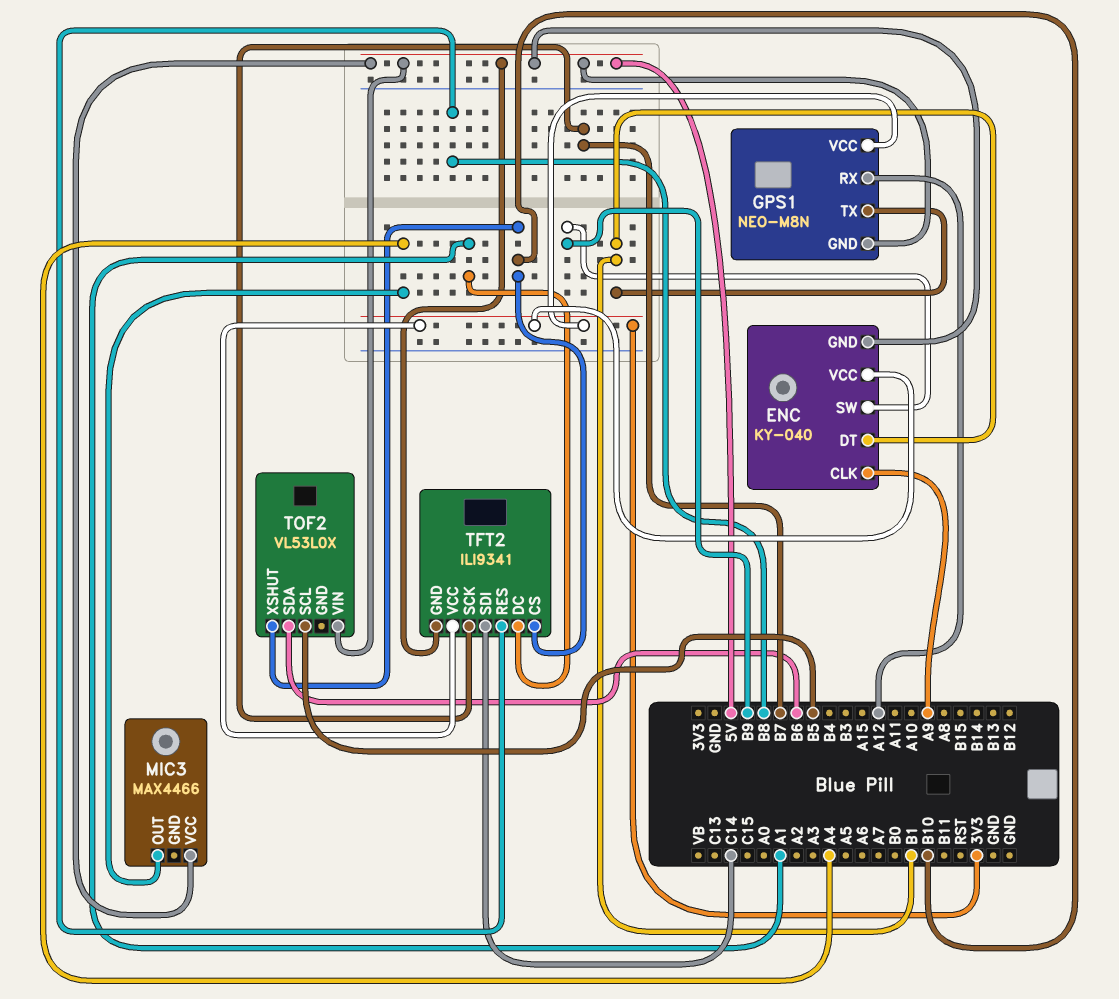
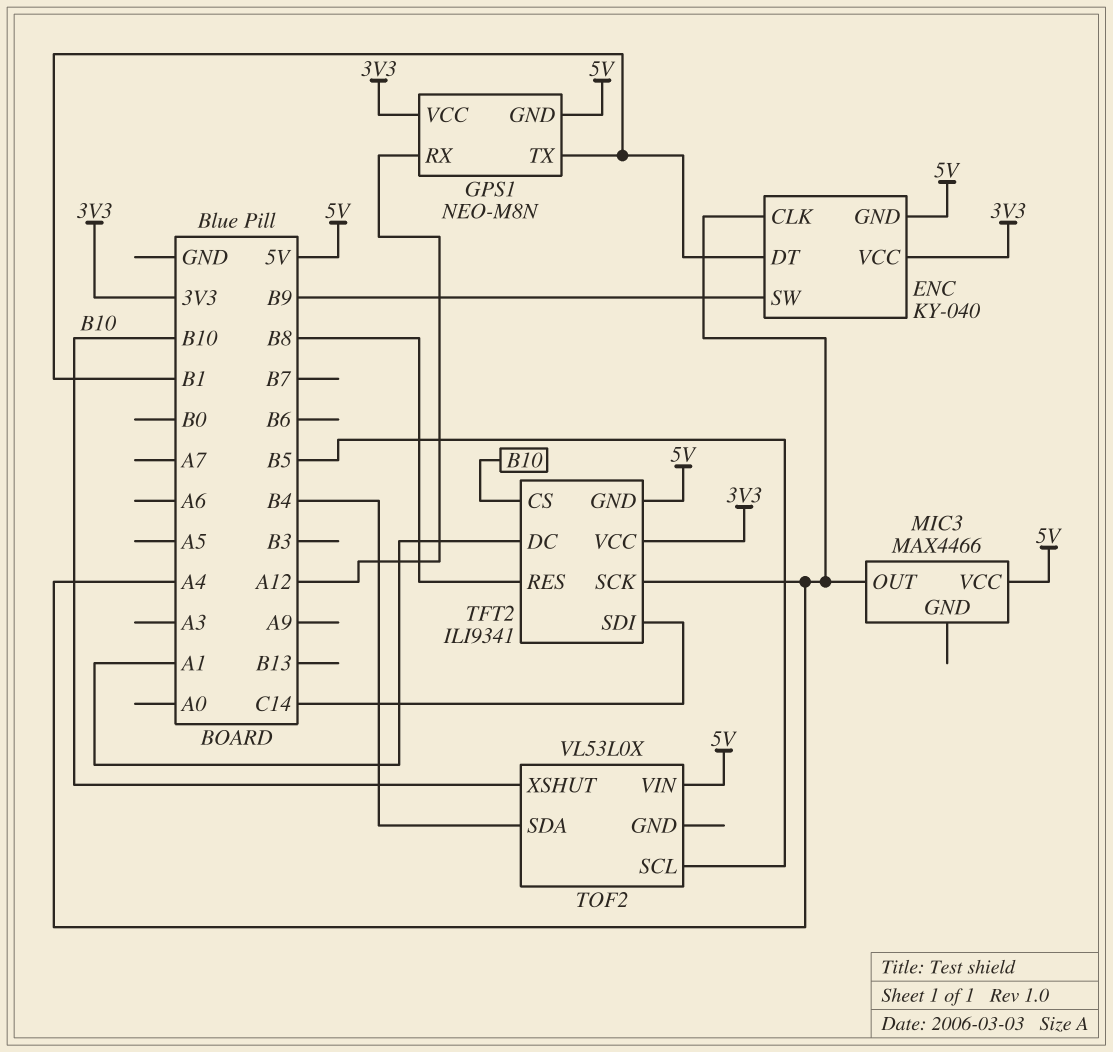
ENC pin CLK: A9 -> A4
TFT2 pin SCK: B7 -> A4
TOF2 pin SDA: B6 -> B4

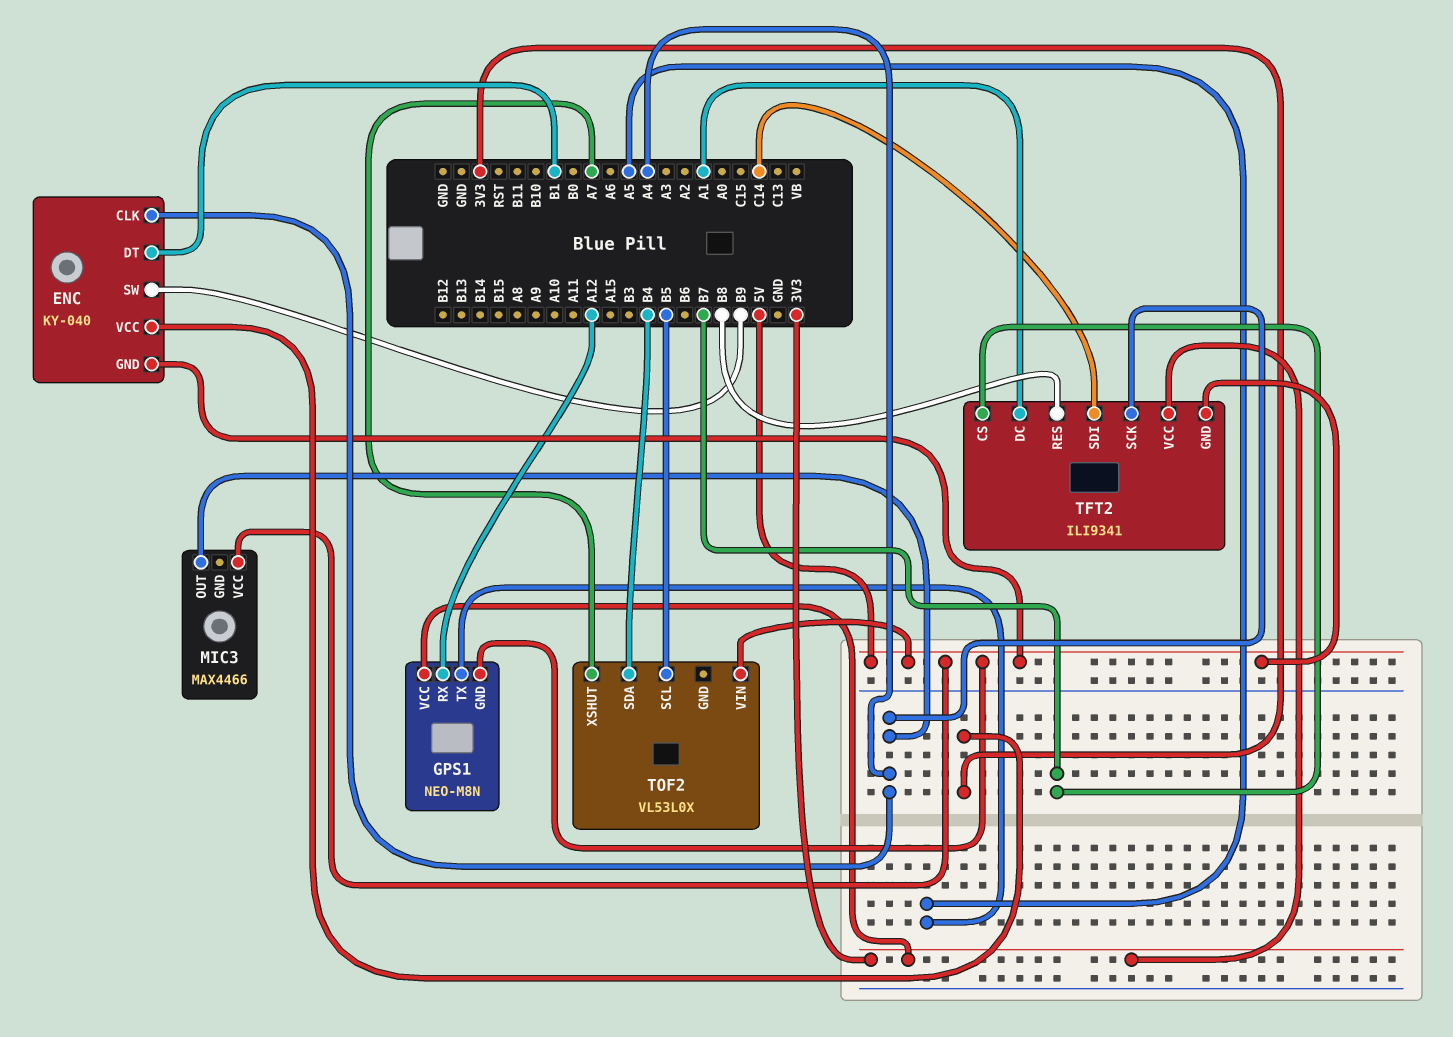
GPS1 pin TX: B1 -> A5
TFT2 pin CS: B10 -> B7
TOF2 pin XSHUT: B10 -> A7

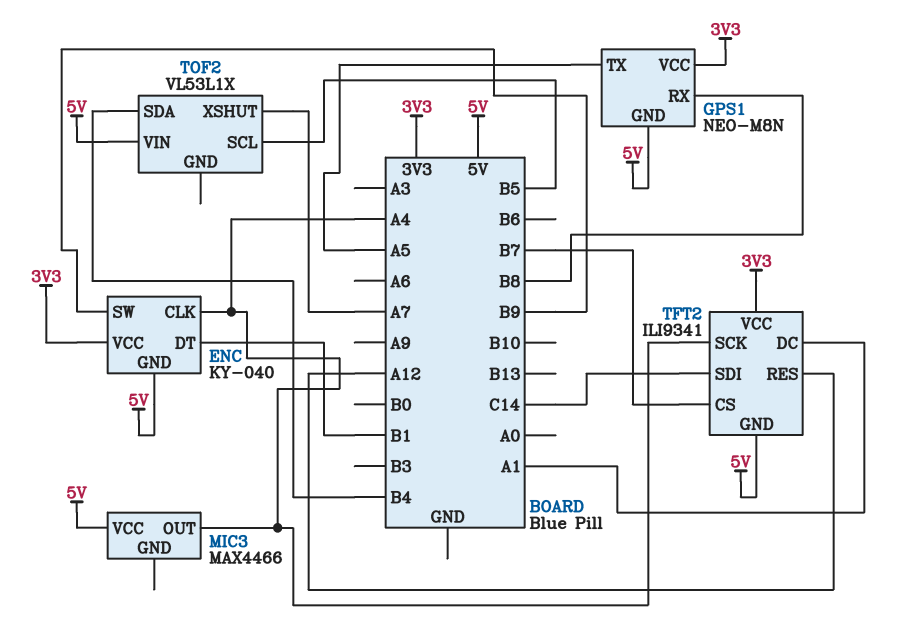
GPS1 pin RX: A12 -> B8
TFT2 pin RES: B8 -> A12
TOF2: VL53L0X -> VL53L1X

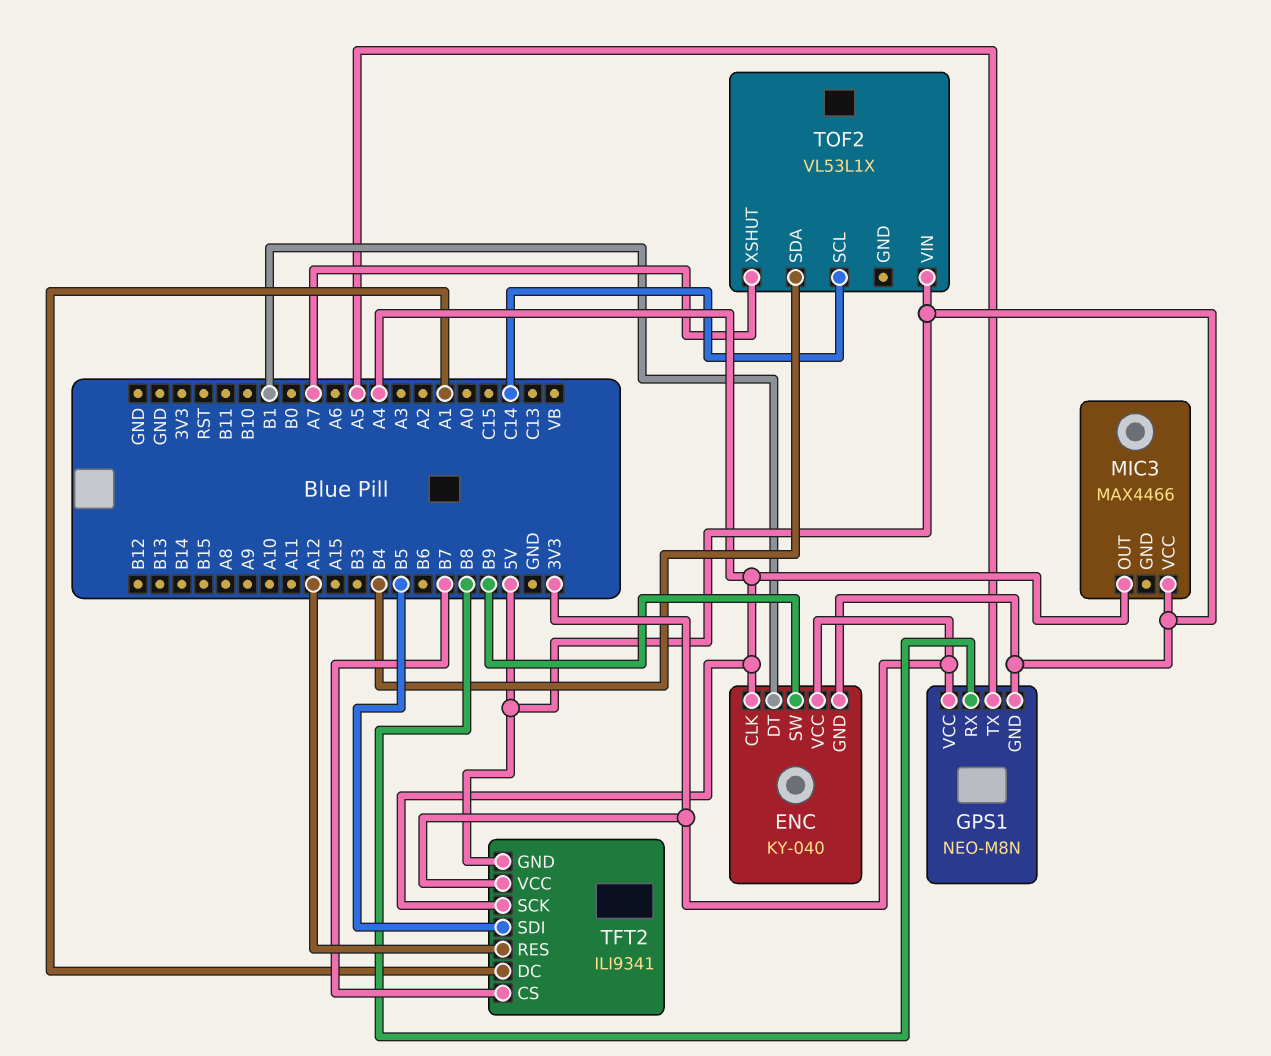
TFT2 pin SDI: C14 -> B5
TOF2 pin SCL: B5 -> C14

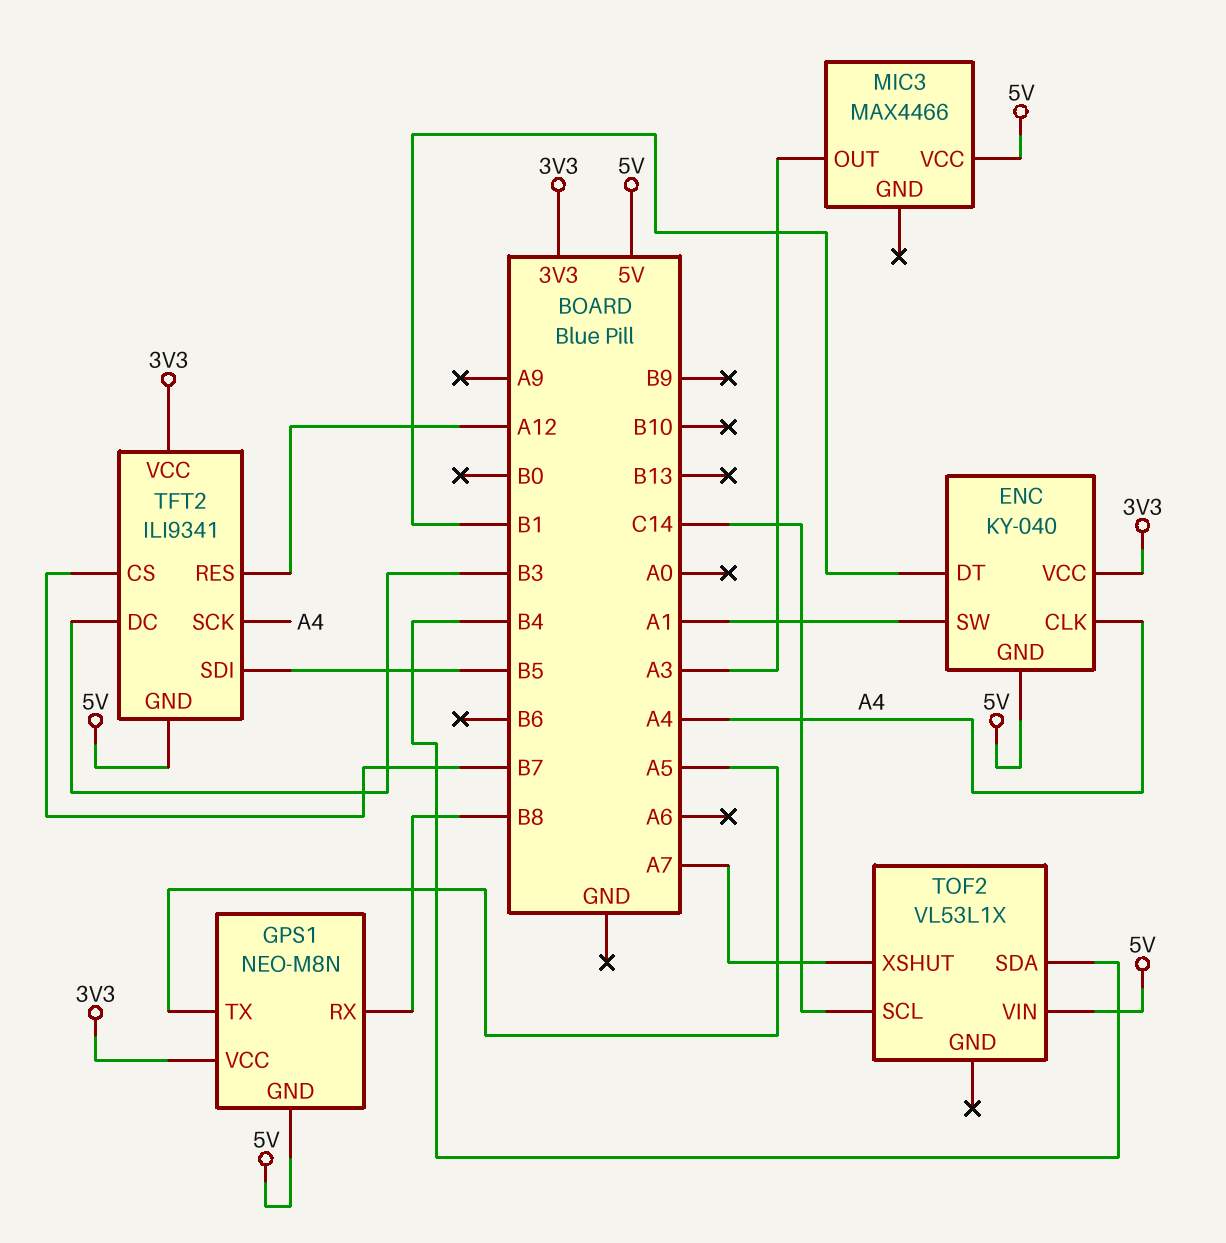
ENC pin SW: B9 -> A1
MIC3 pin OUT: A4 -> A3
TFT2 pin DC: A1 -> B3

